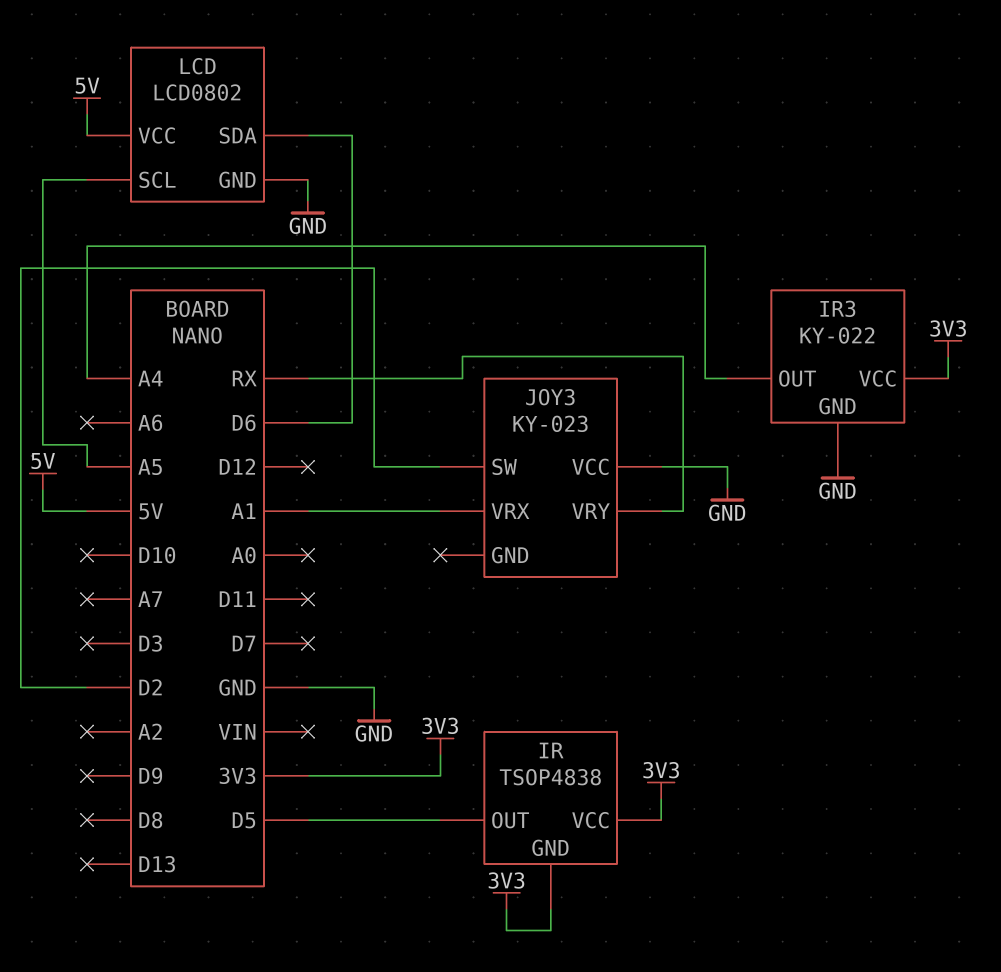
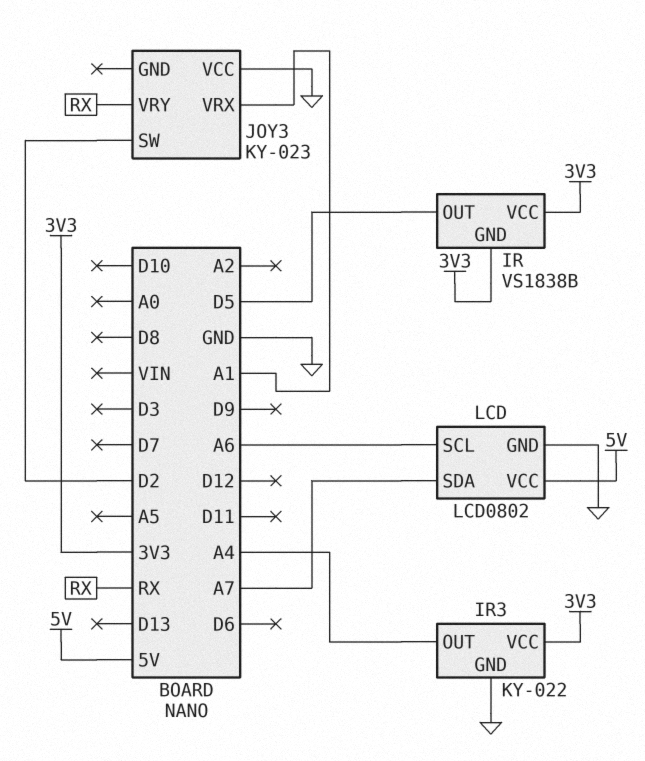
IR: TSOP4838 -> VS1838B
LCD pin SCL: A5 -> A6
LCD pin SDA: D6 -> A7

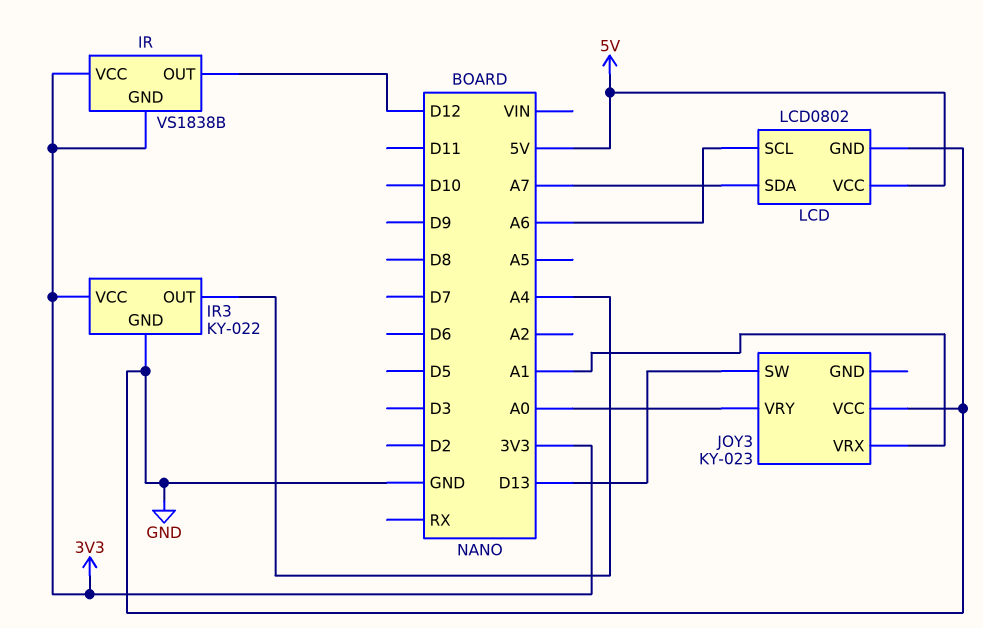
IR pin OUT: D5 -> D12
JOY3 pin SW: D2 -> D13
JOY3 pin VRY: RX -> A0

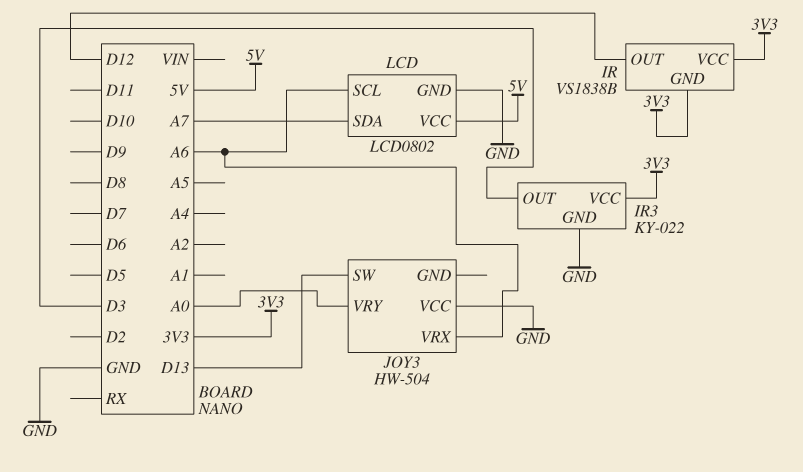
IR3 pin OUT: A4 -> D3
JOY3: KY-023 -> HW-504
JOY3 pin VRX: A1 -> A6

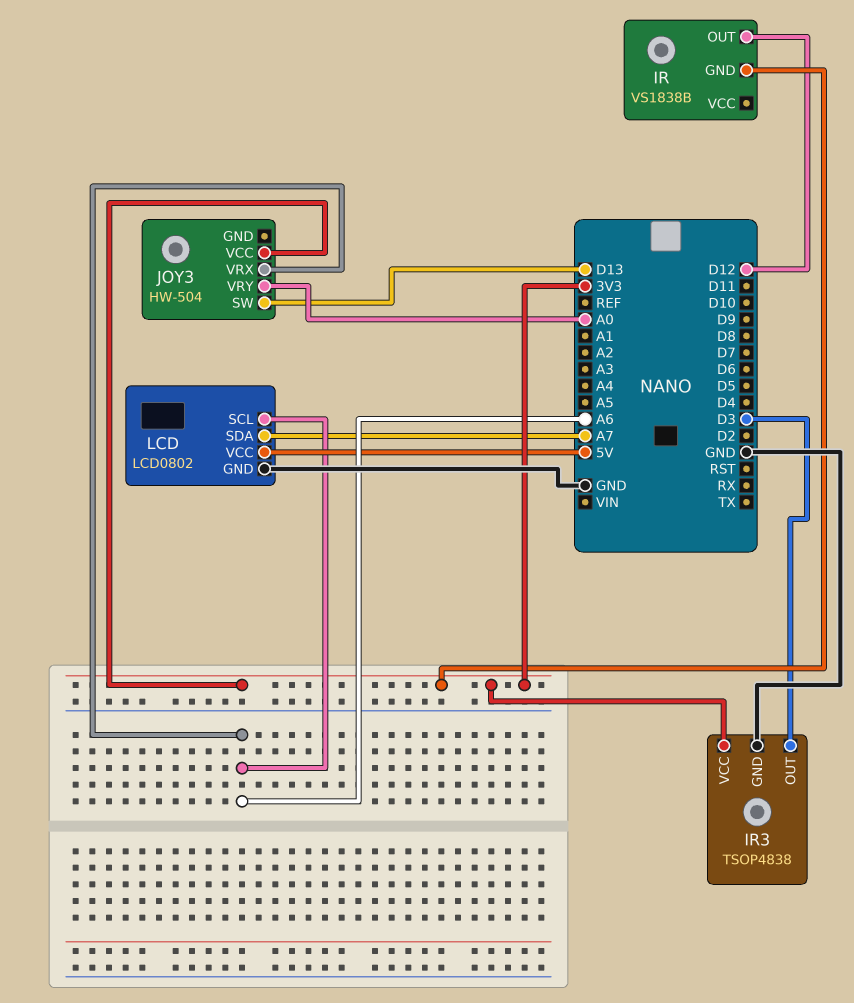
IR pin VCC: 3V3 -> none
IR3: KY-022 -> TSOP4838
JOY3 pin VCC: GND -> 3V3

